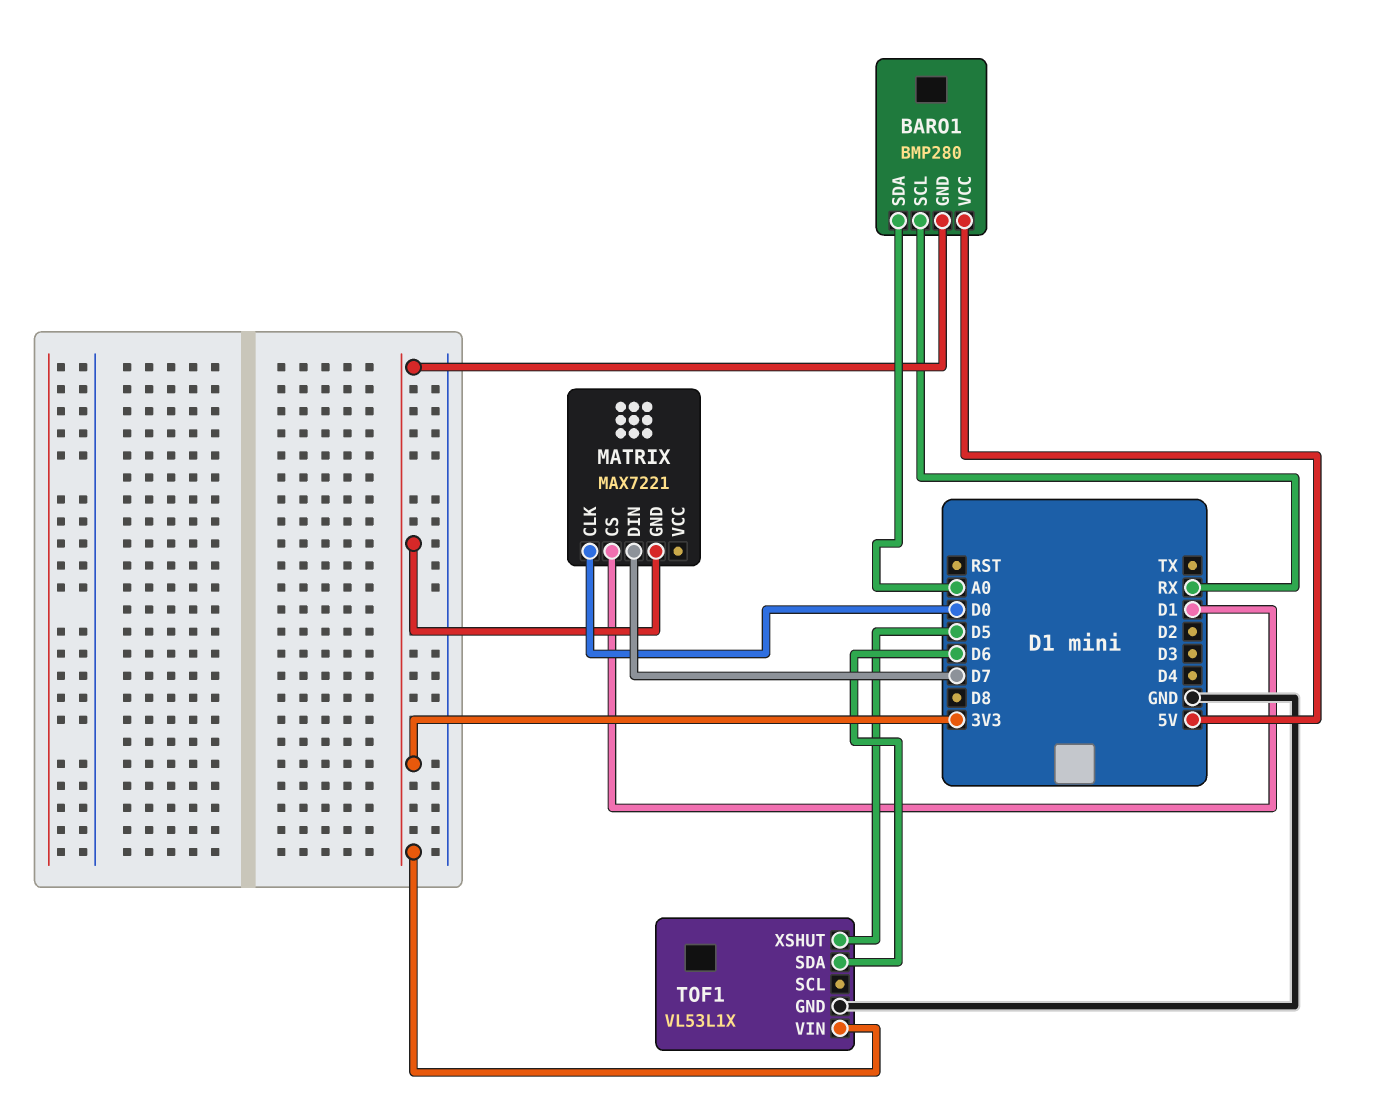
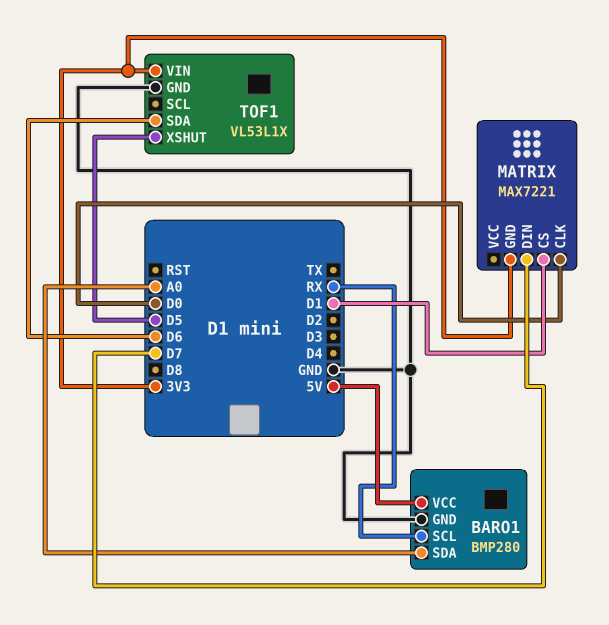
BARO1 pin GND: 3V3 -> GND

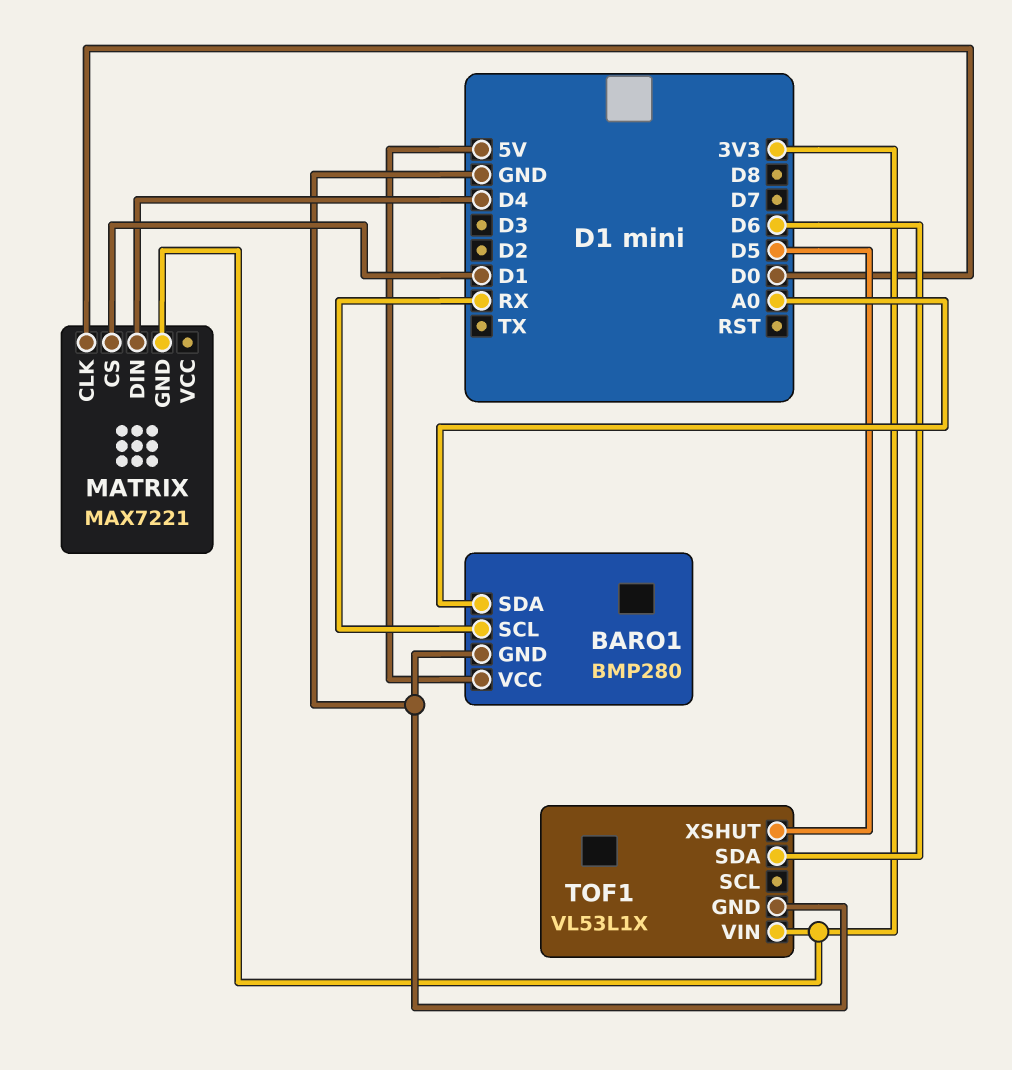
MATRIX pin DIN: D7 -> D4

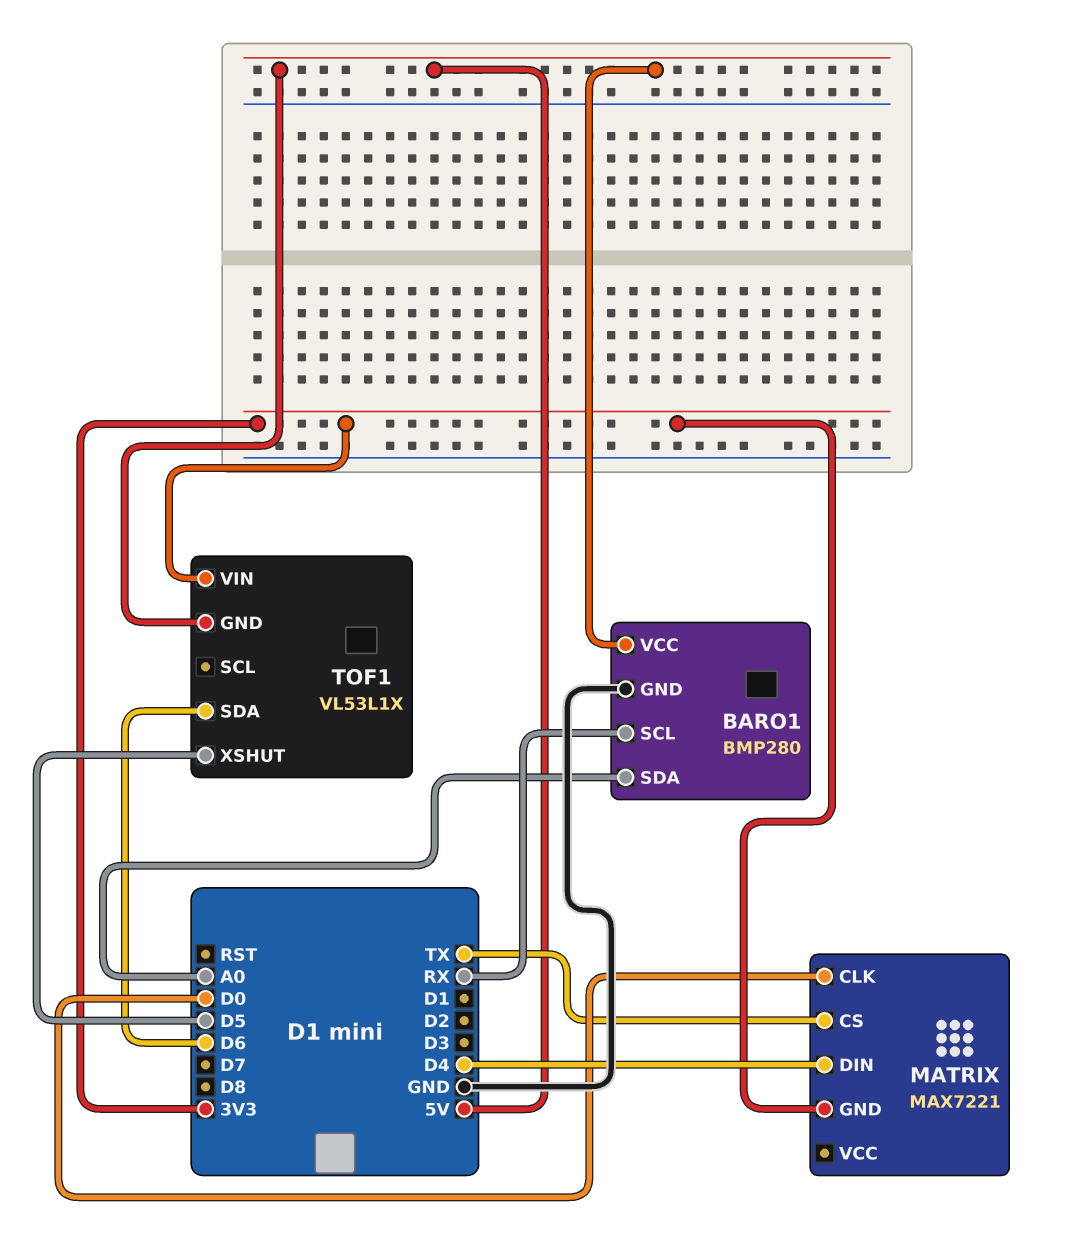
MATRIX pin CS: D1 -> TX
TOF1 pin GND: GND -> 5V

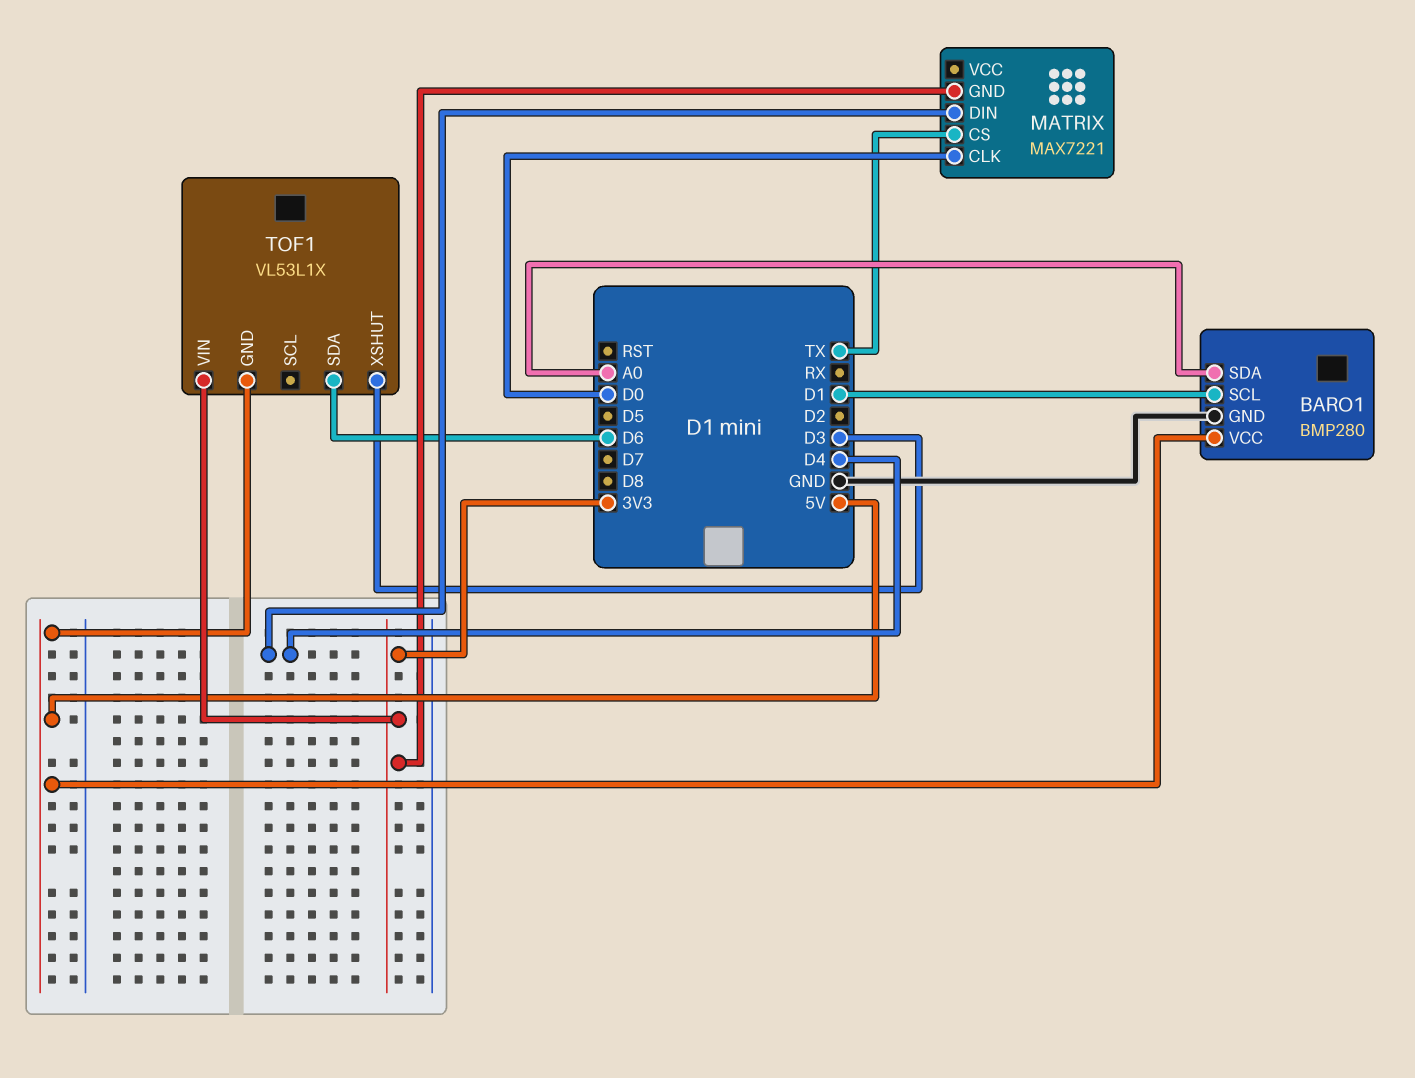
BARO1 pin SCL: RX -> D1
TOF1 pin XSHUT: D5 -> D3

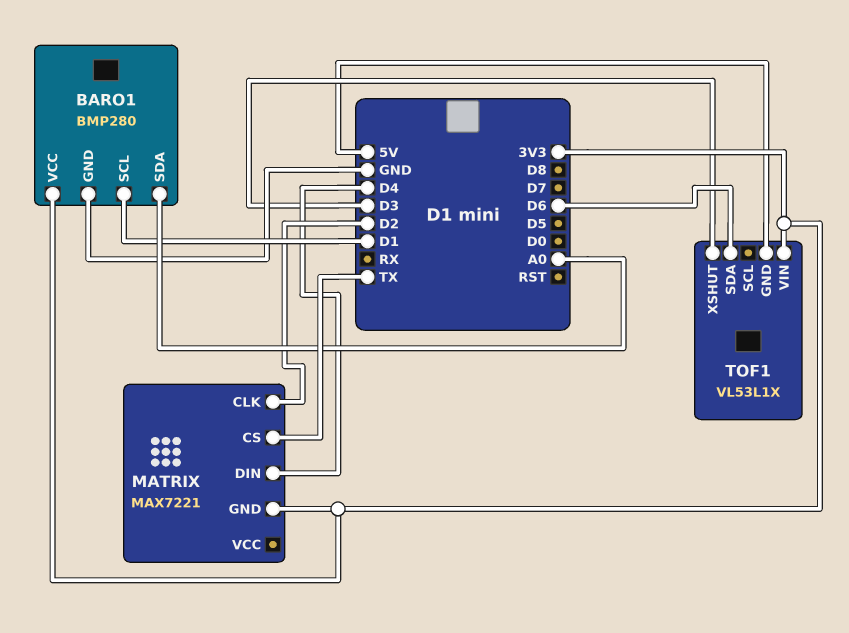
BARO1 pin VCC: 5V -> 3V3
MATRIX pin CLK: D0 -> D2

